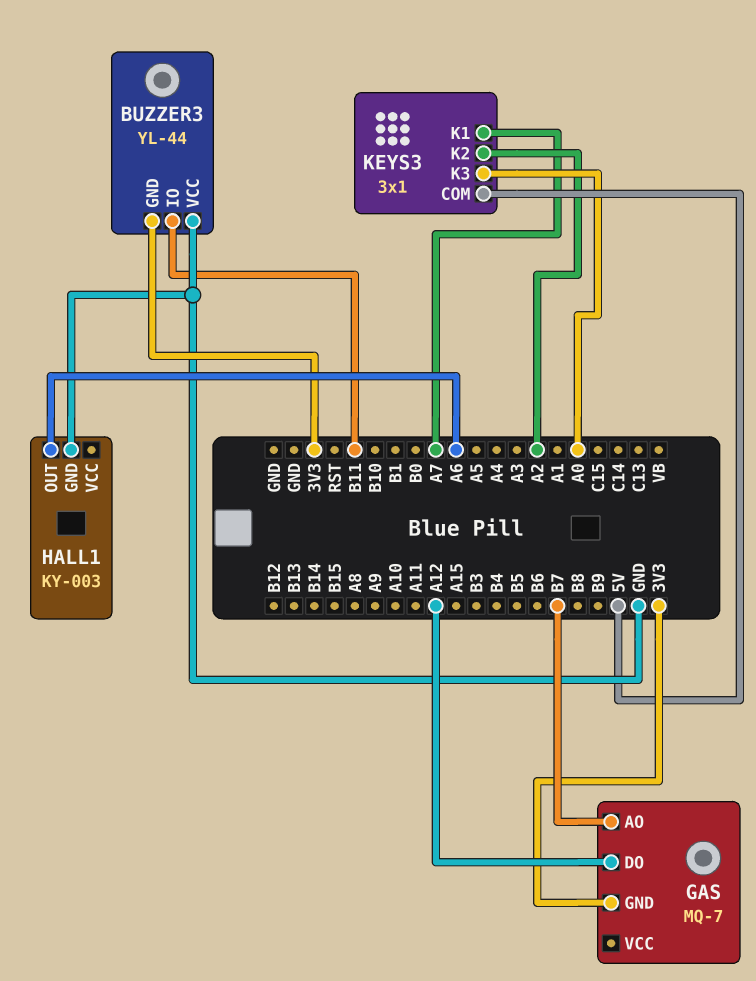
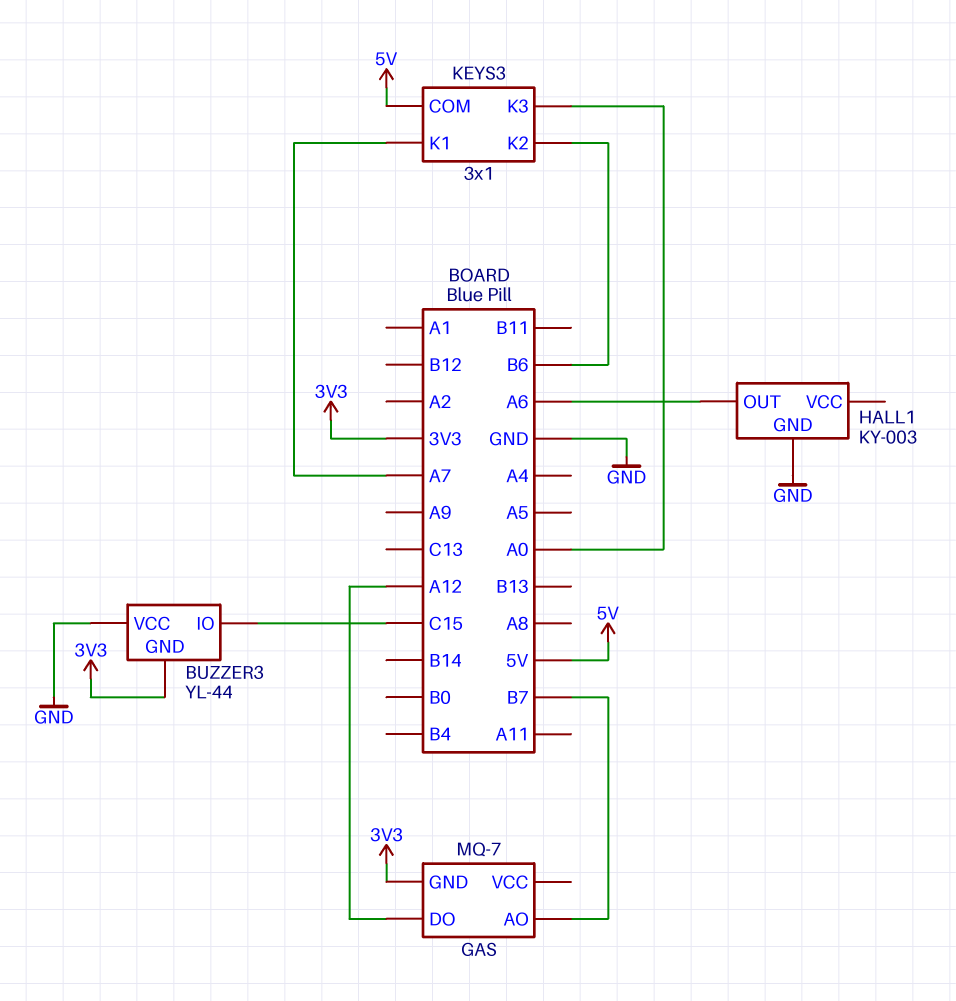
BUZZER3 pin IO: B11 -> C15
KEYS3 pin K2: A2 -> B6

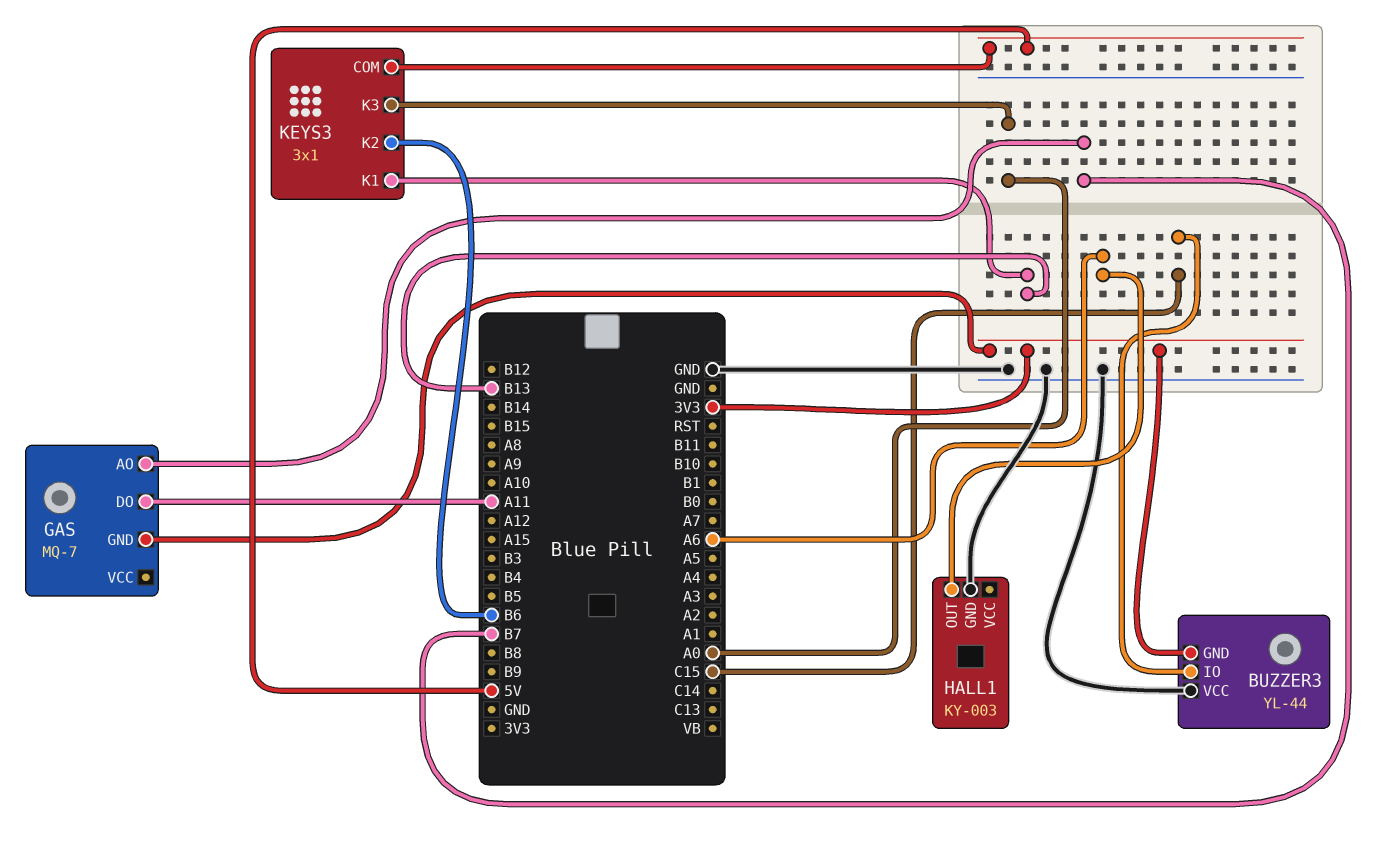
GAS pin DO: A12 -> A11
KEYS3 pin K1: A7 -> B13

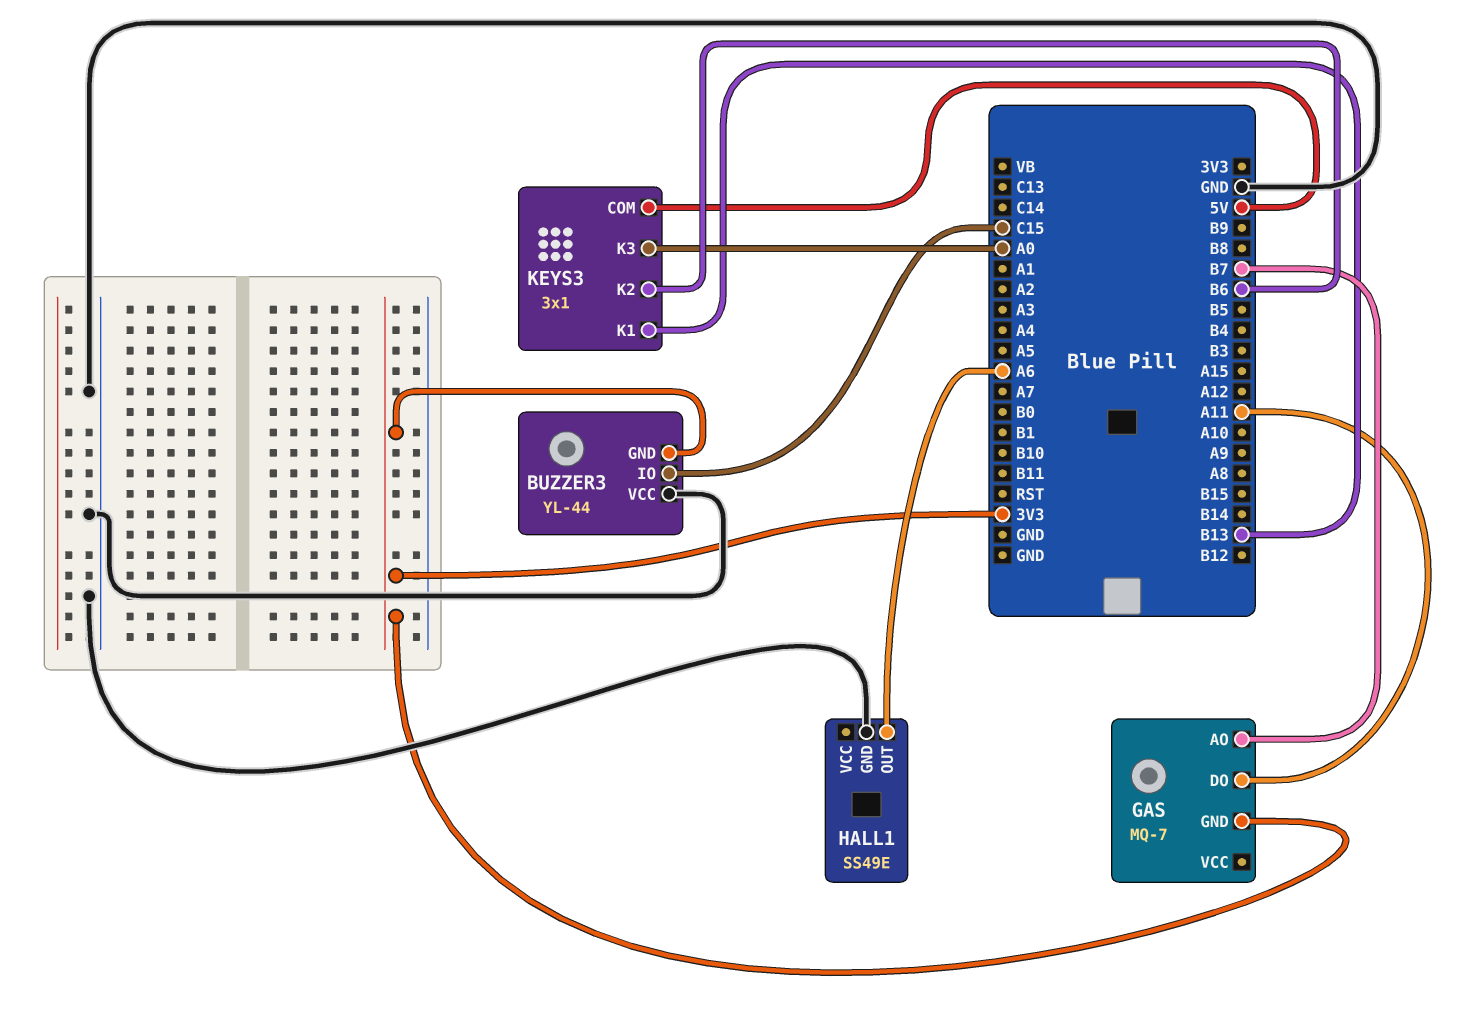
HALL1: KY-003 -> SS49E

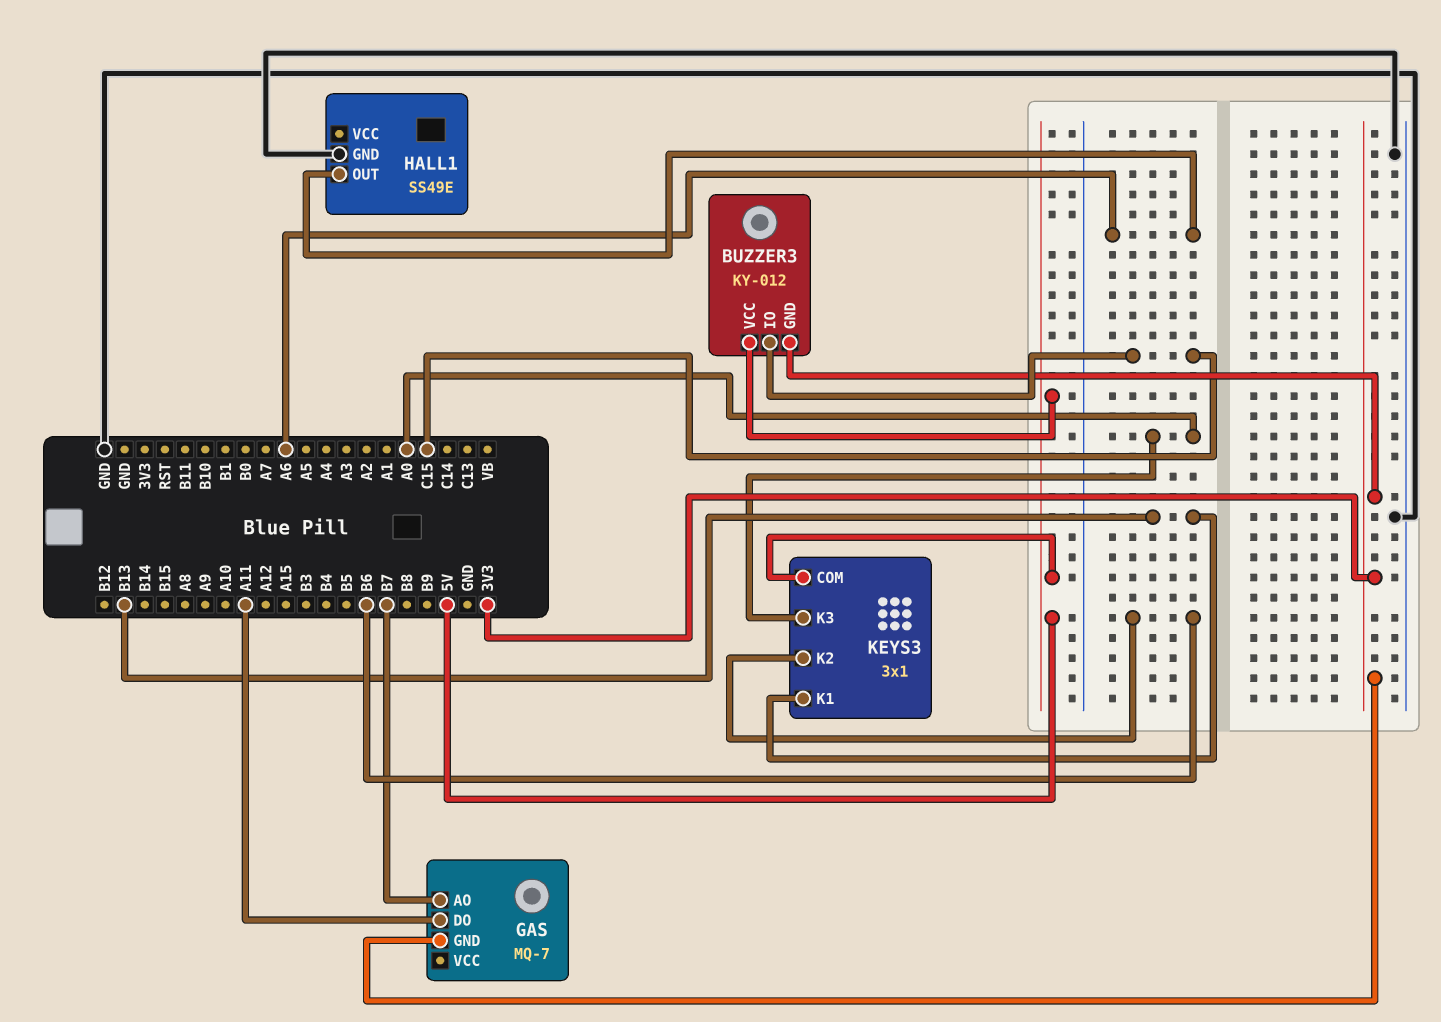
BUZZER3: YL-44 -> KY-012
BUZZER3 pin VCC: GND -> 5V

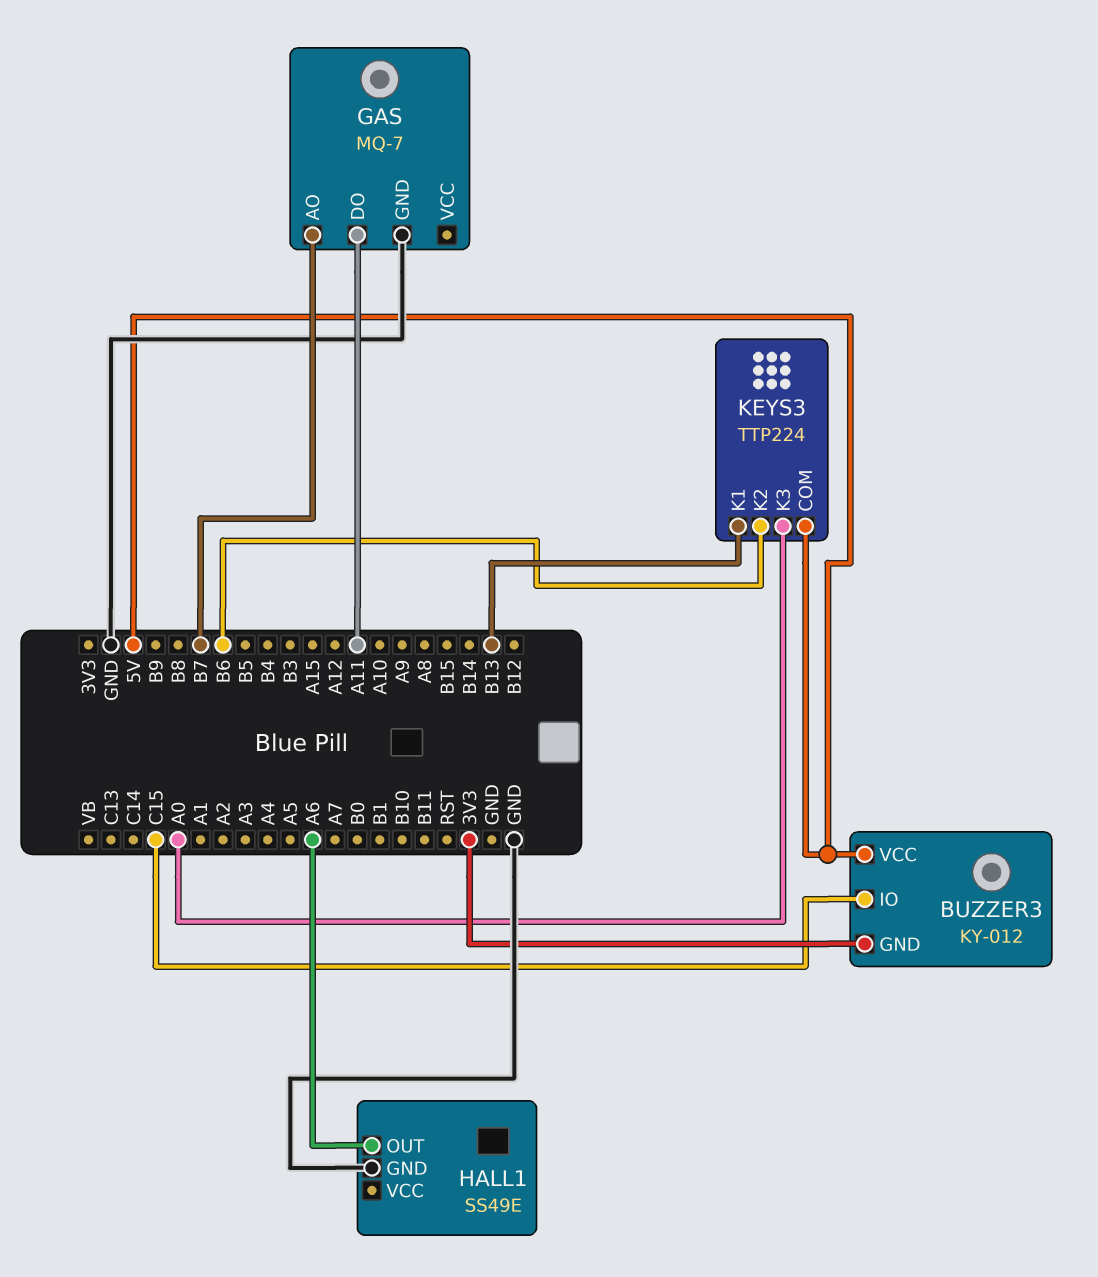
GAS pin GND: 3V3 -> GND
KEYS3: 3x1 -> TTP224

